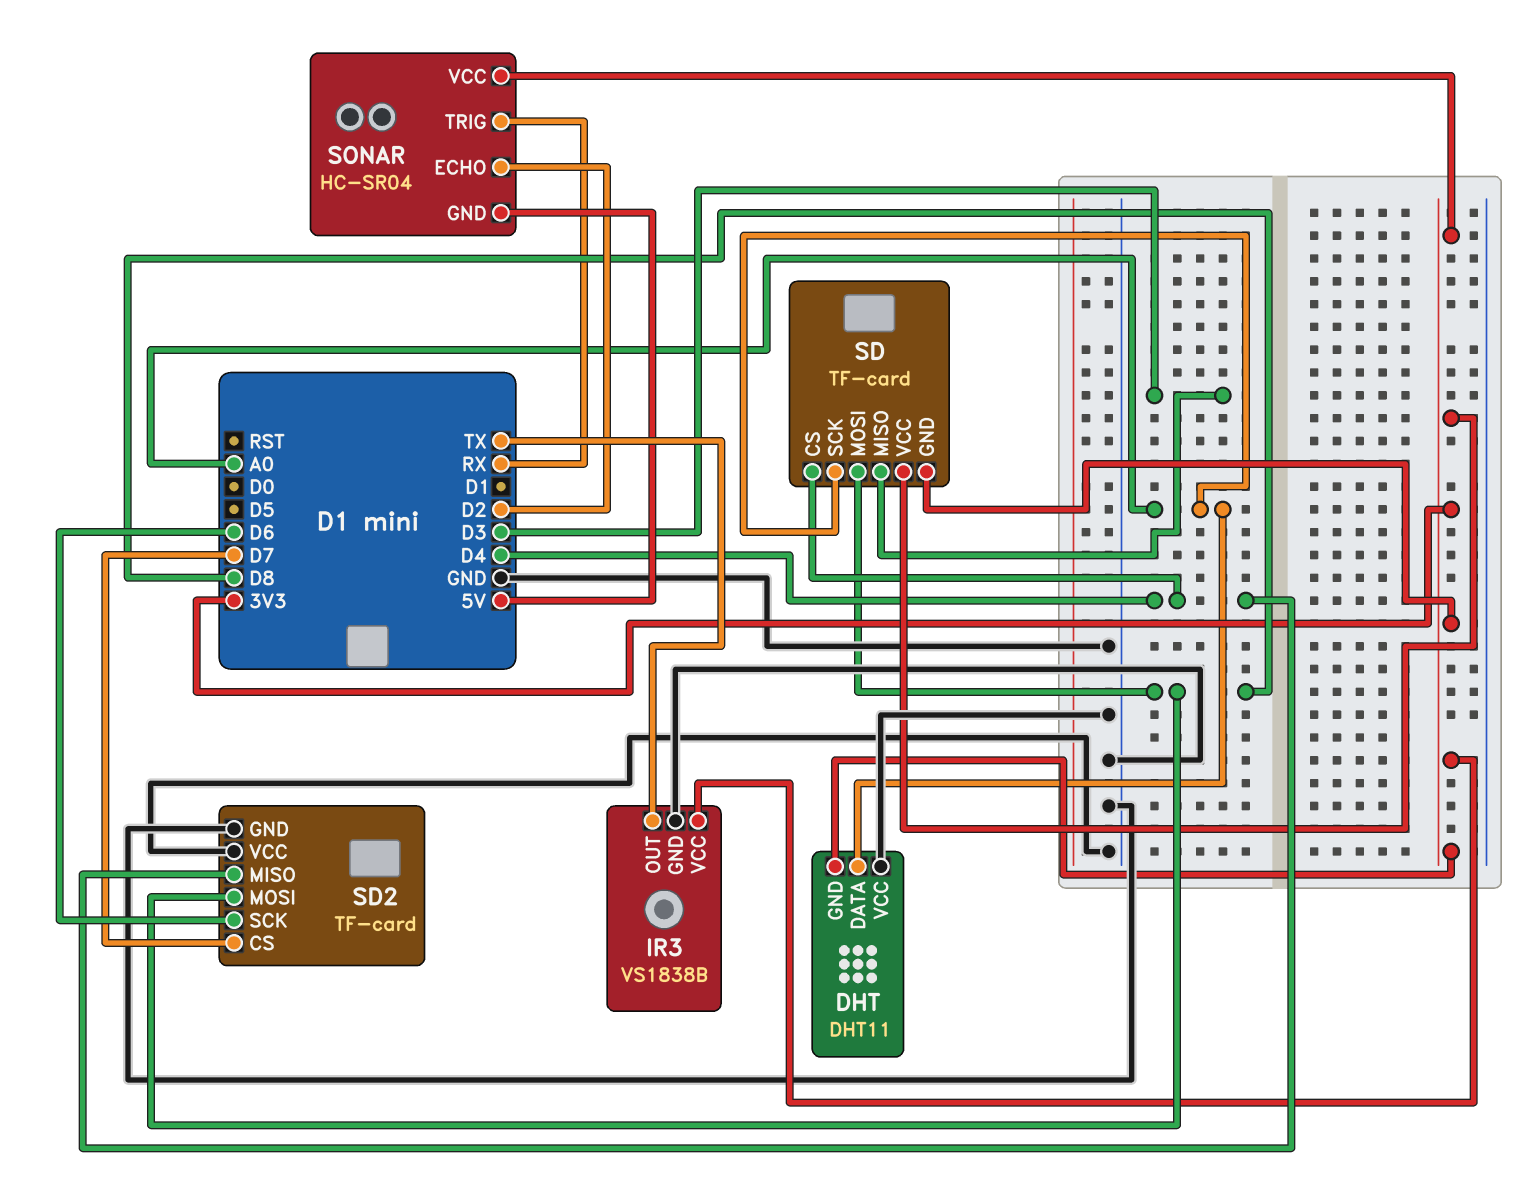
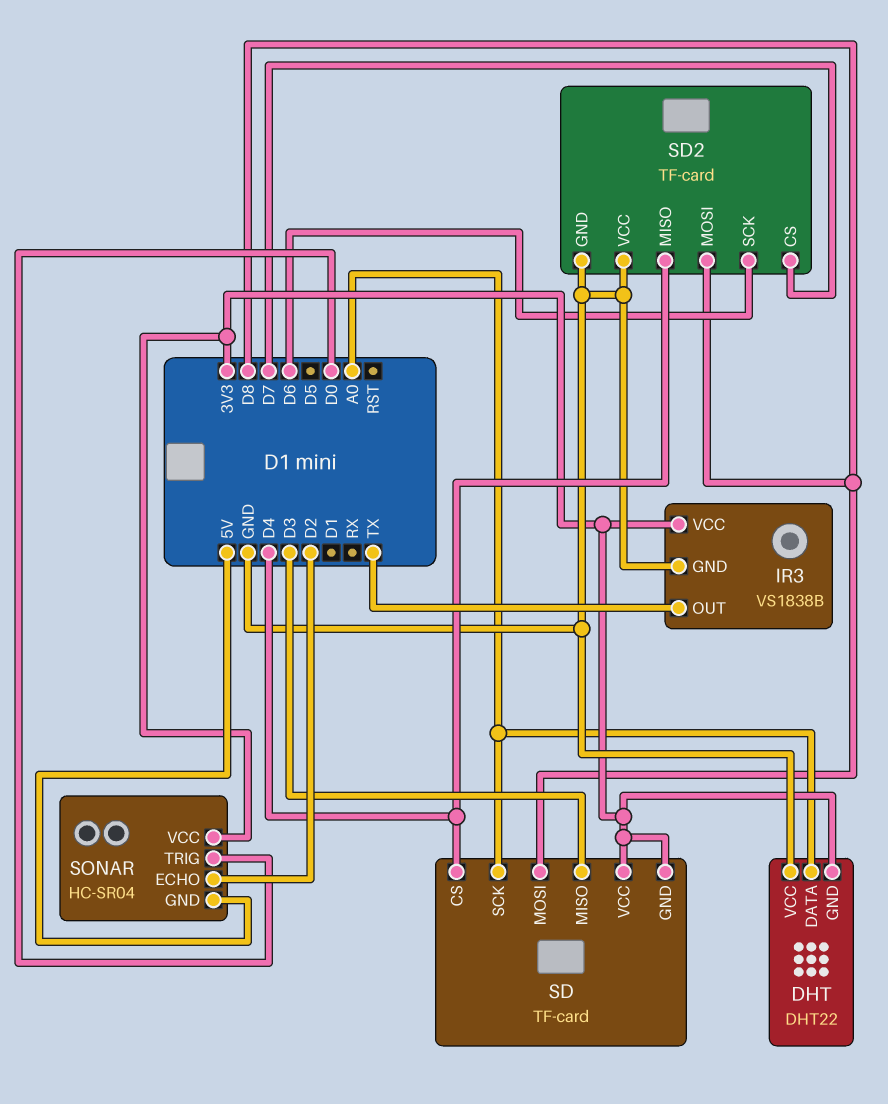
DHT: DHT11 -> DHT22
SONAR pin TRIG: RX -> D0

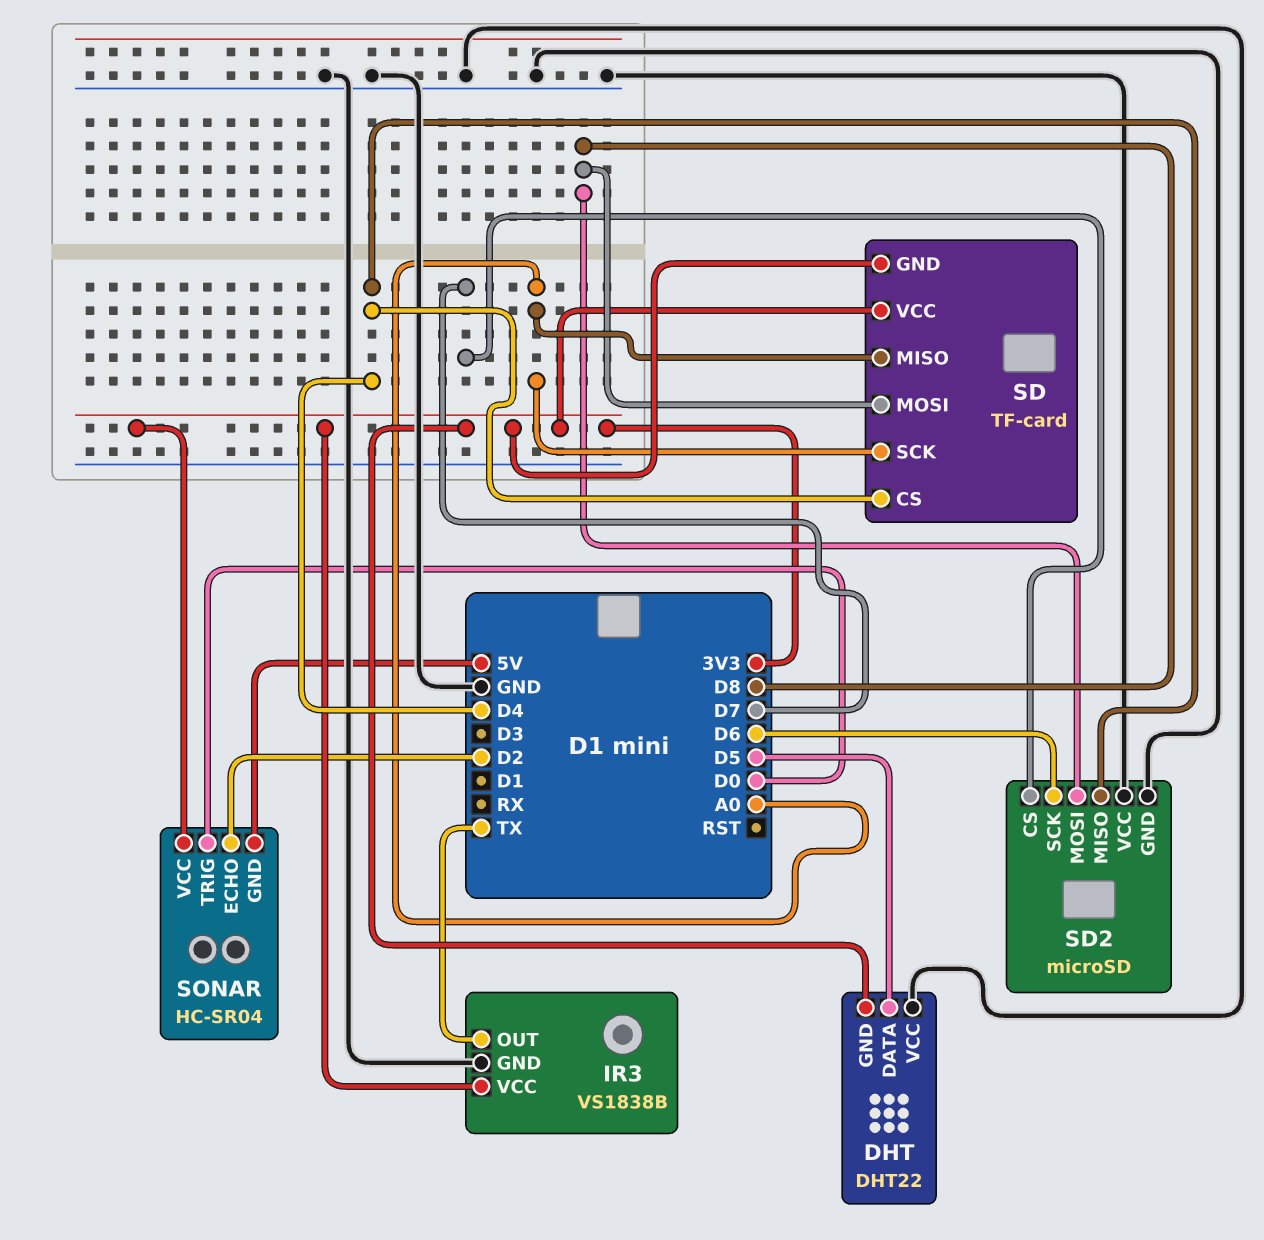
DHT pin DATA: A0 -> D5
SD pin MISO: D3 -> A0
SD2: TF-card -> microSD

